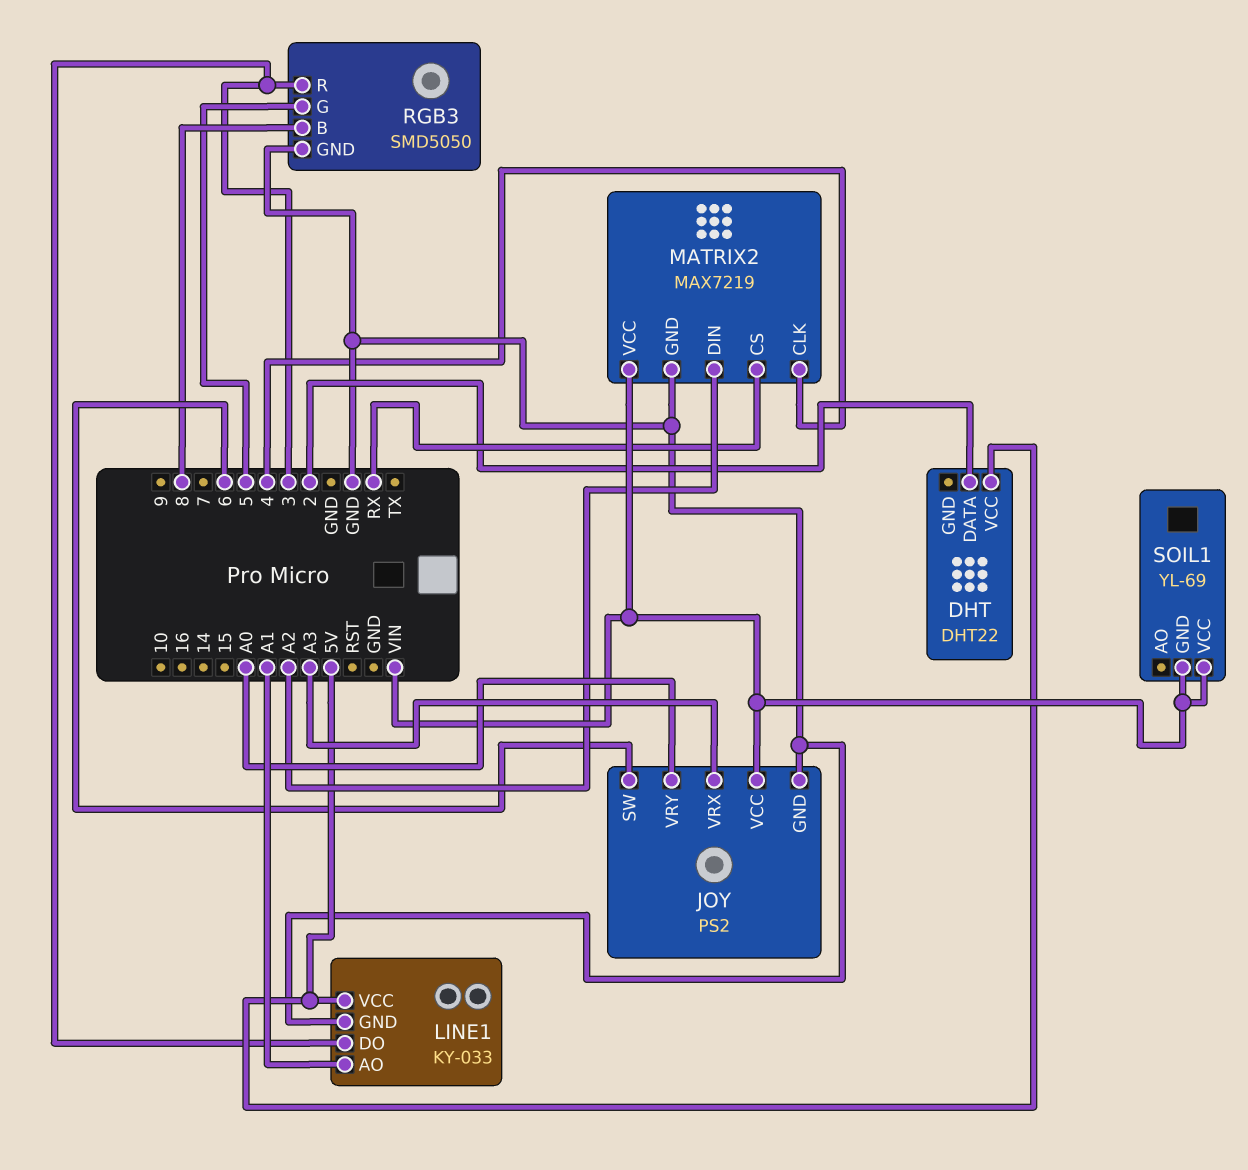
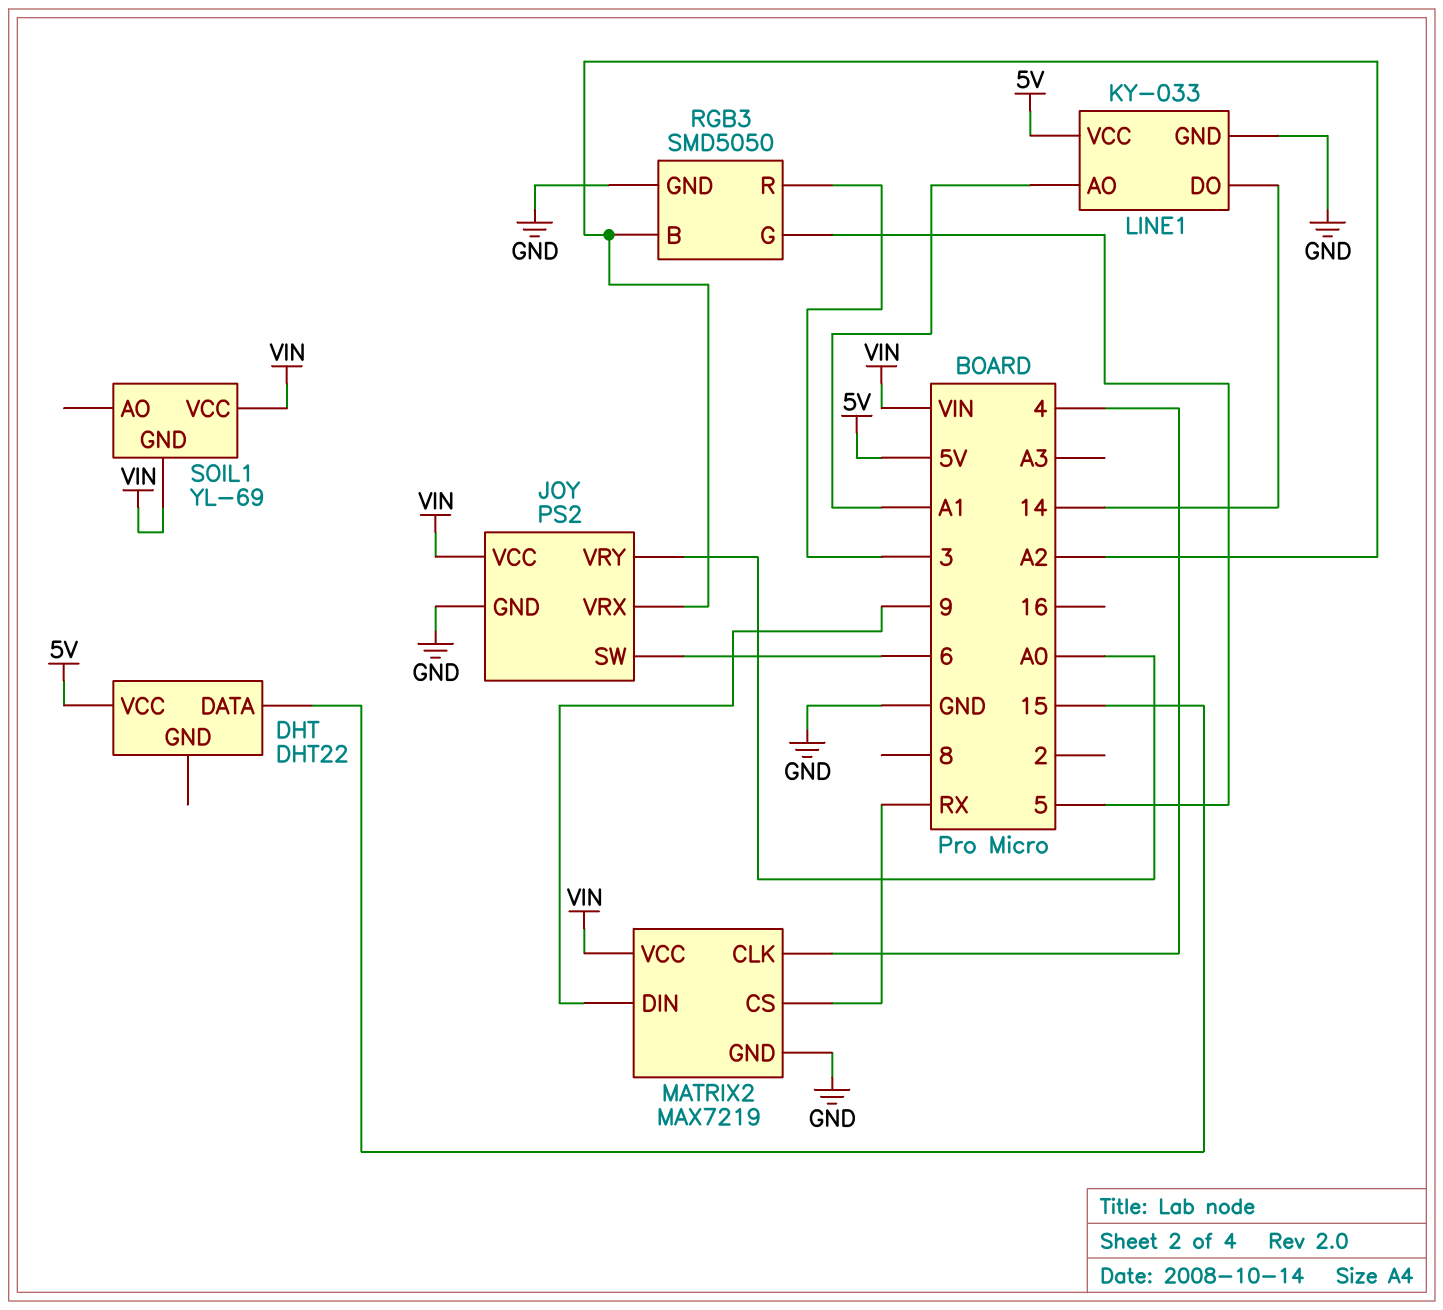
DHT pin DATA: 2 -> 15
JOY pin VRX: A3 -> A2
LINE1 pin DO: 3 -> 14
MATRIX2 pin DIN: A2 -> 9
RGB3 pin B: 8 -> A2

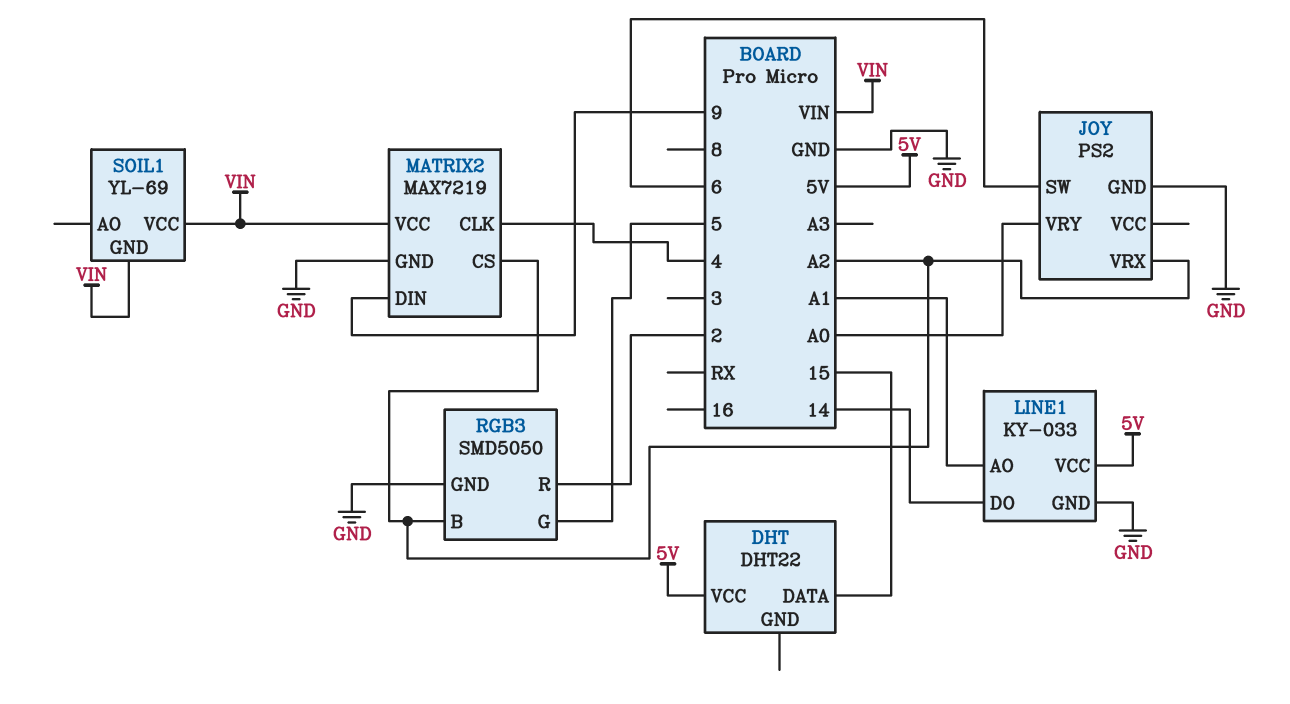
JOY pin VCC: VIN -> none
MATRIX2 pin CS: RX -> A2
RGB3 pin R: 3 -> 2

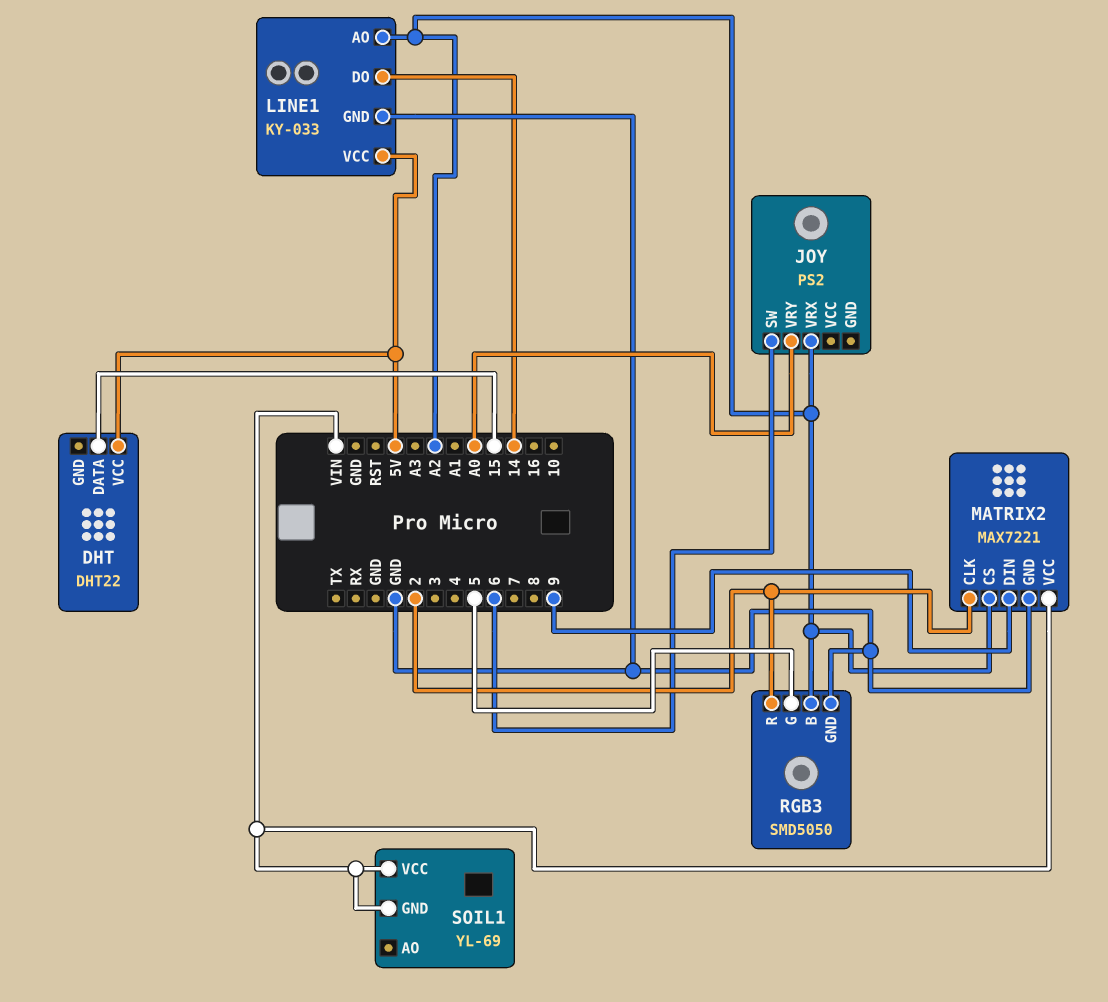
JOY pin GND: GND -> none
LINE1 pin AO: A1 -> A2
MATRIX2: MAX7219 -> MAX7221
MATRIX2 pin CLK: 4 -> 2

